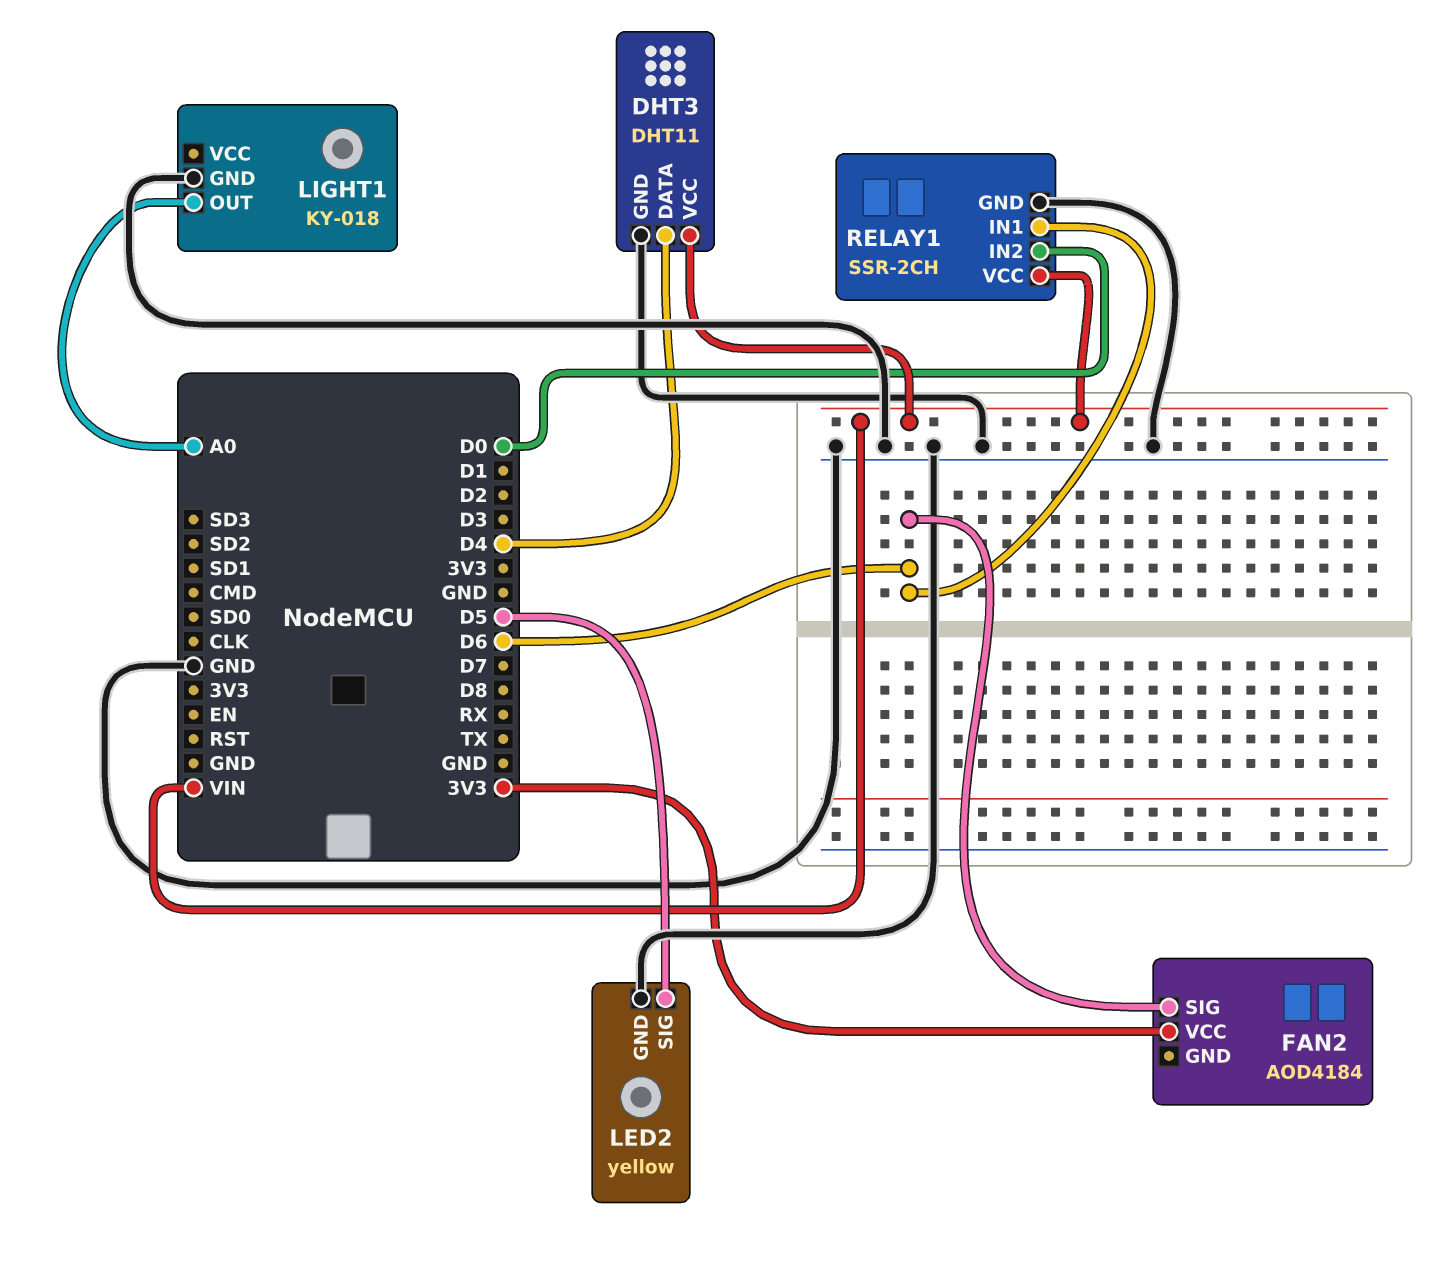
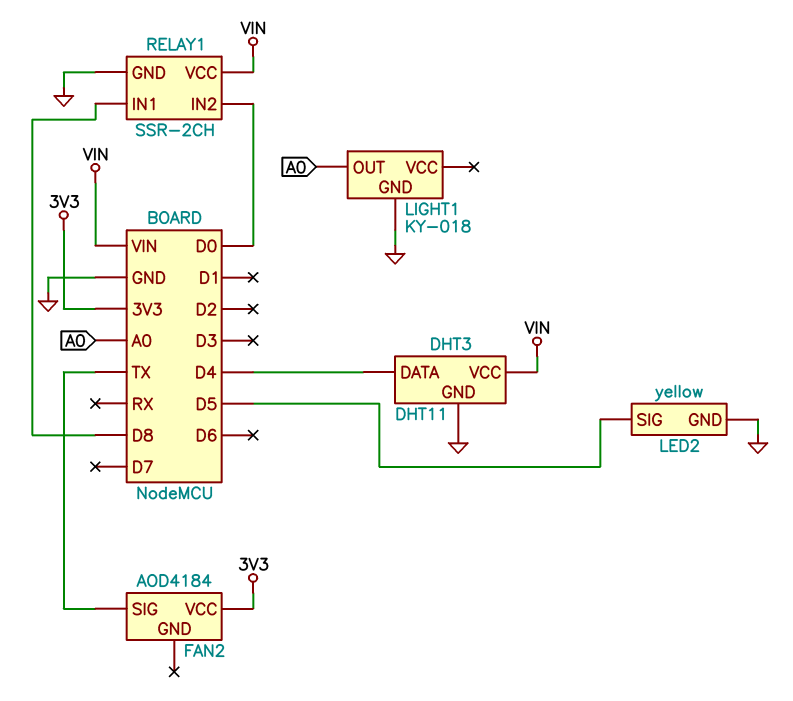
FAN2 pin SIG: D6 -> TX
RELAY1 pin IN1: D6 -> D8

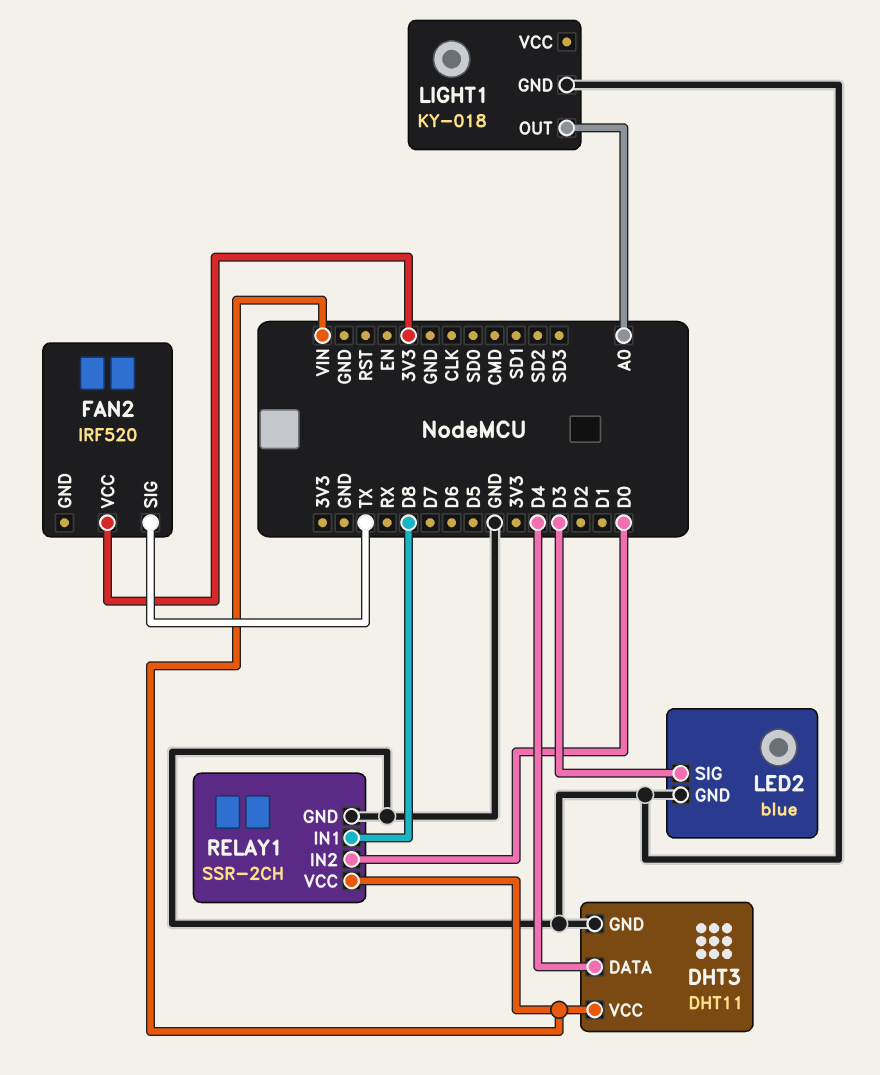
FAN2: AOD4184 -> IRF520
LED2: yellow -> blue
LED2 pin SIG: D5 -> D3

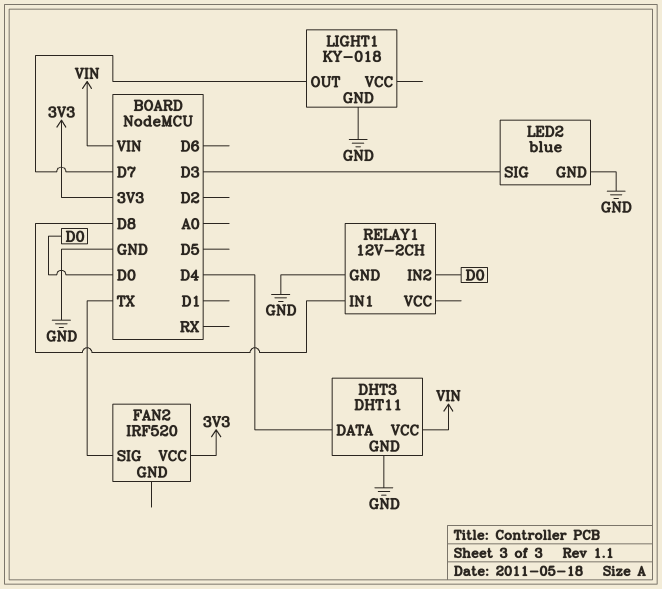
LIGHT1 pin OUT: A0 -> D7
RELAY1: SSR-2CH -> 12V-2CH
RELAY1 pin VCC: VIN -> none

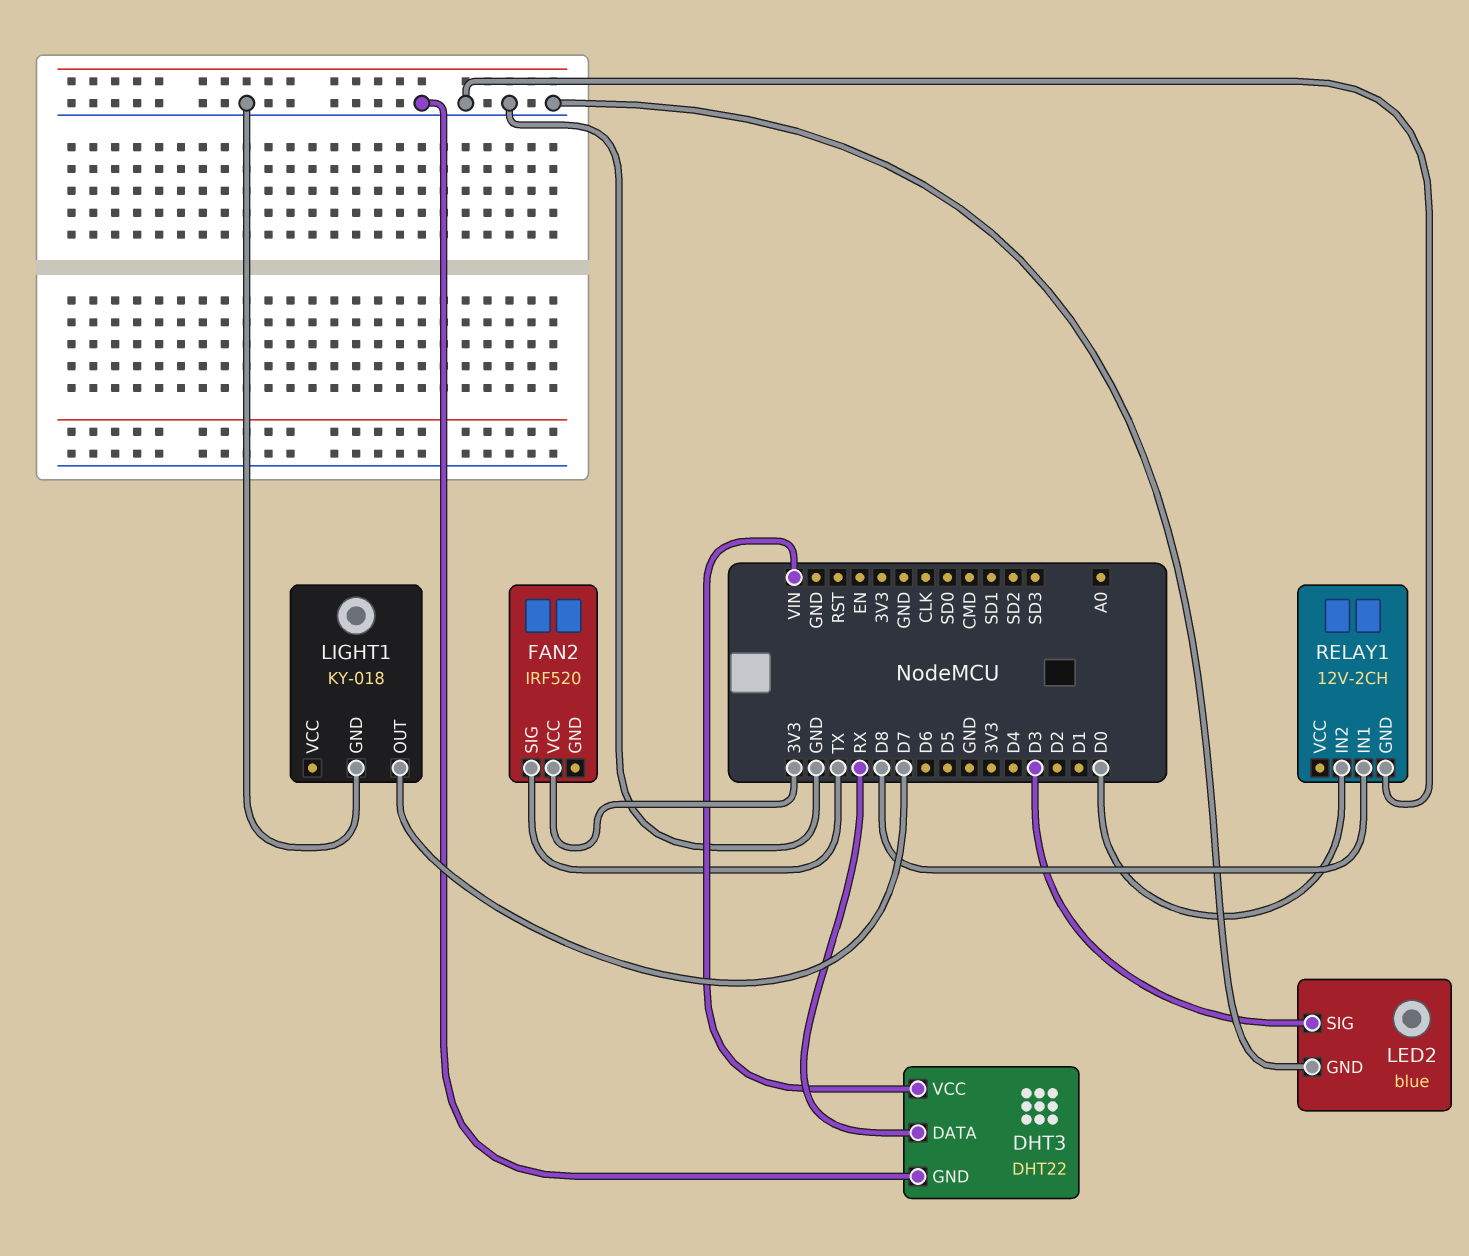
DHT3: DHT11 -> DHT22
DHT3 pin DATA: D4 -> RX

